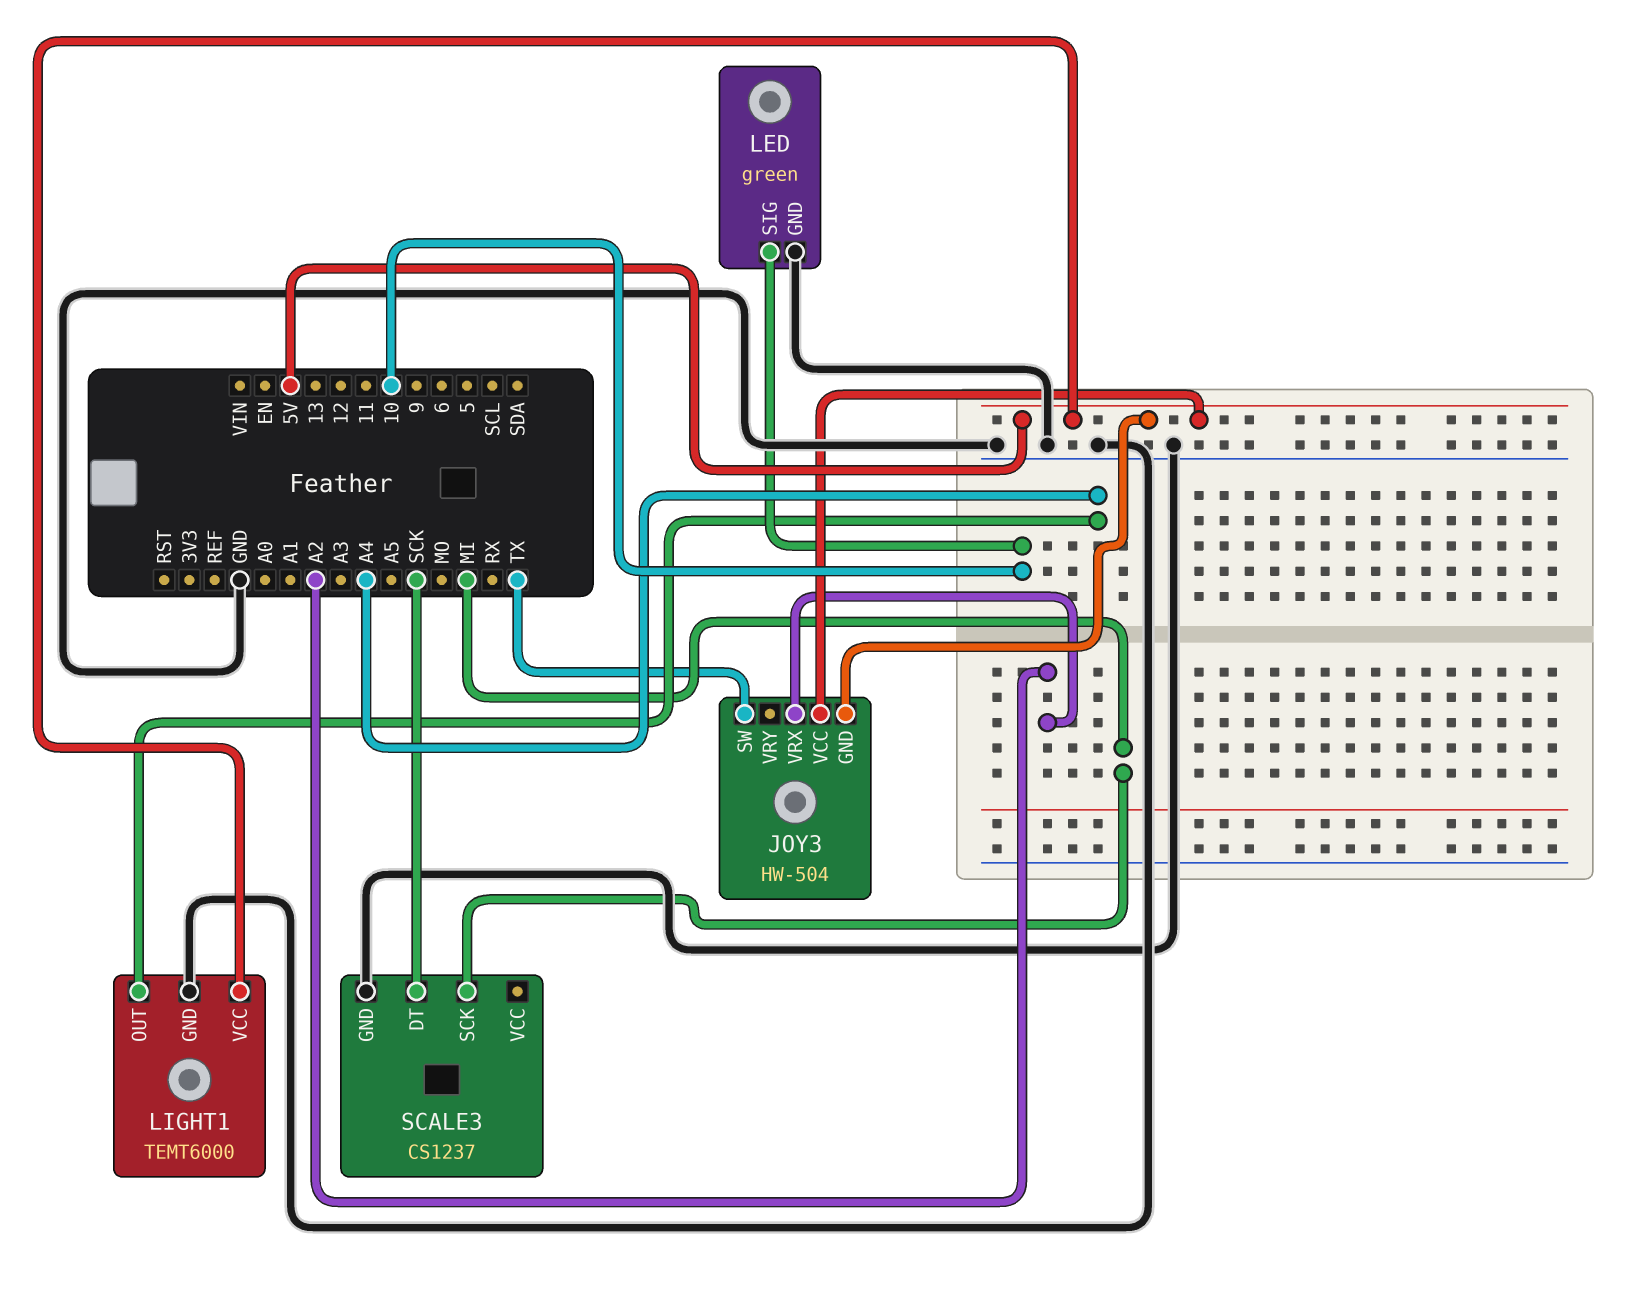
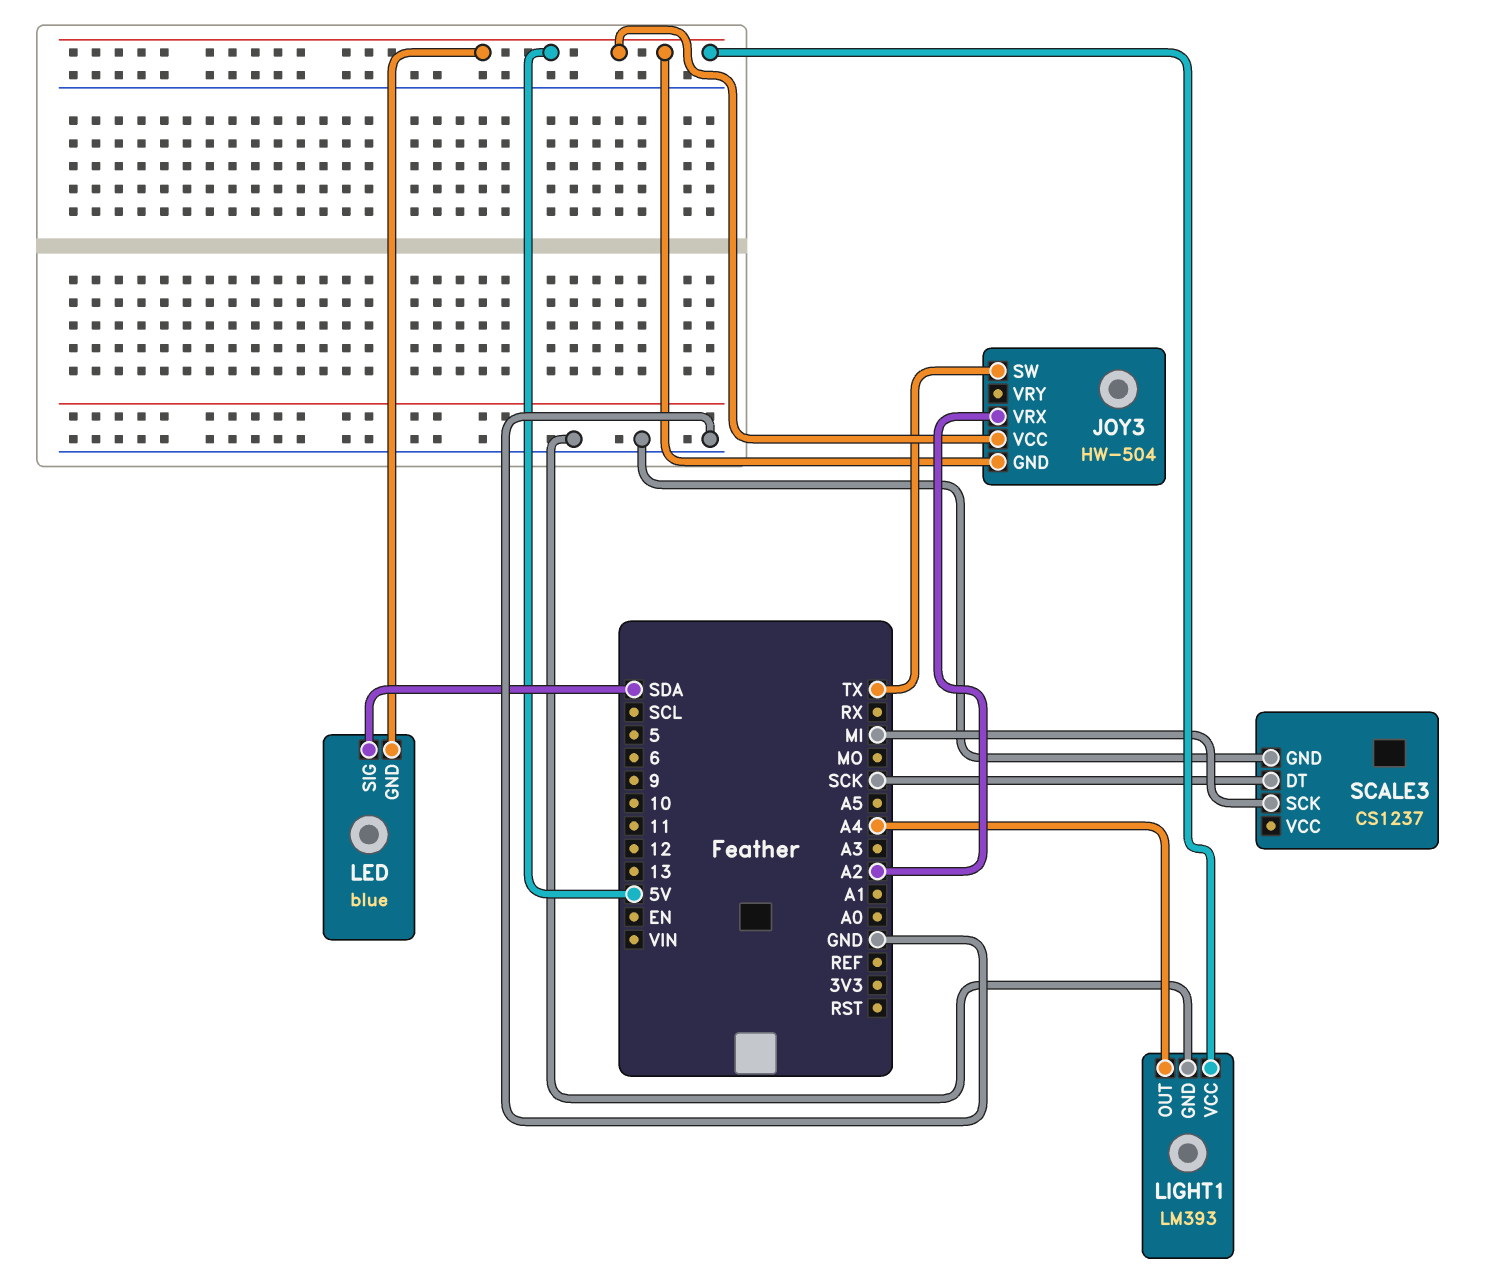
LED: green -> blue
LED pin GND: GND -> 5V
LED pin SIG: 10 -> SDA
LIGHT1: TEMT6000 -> LM393

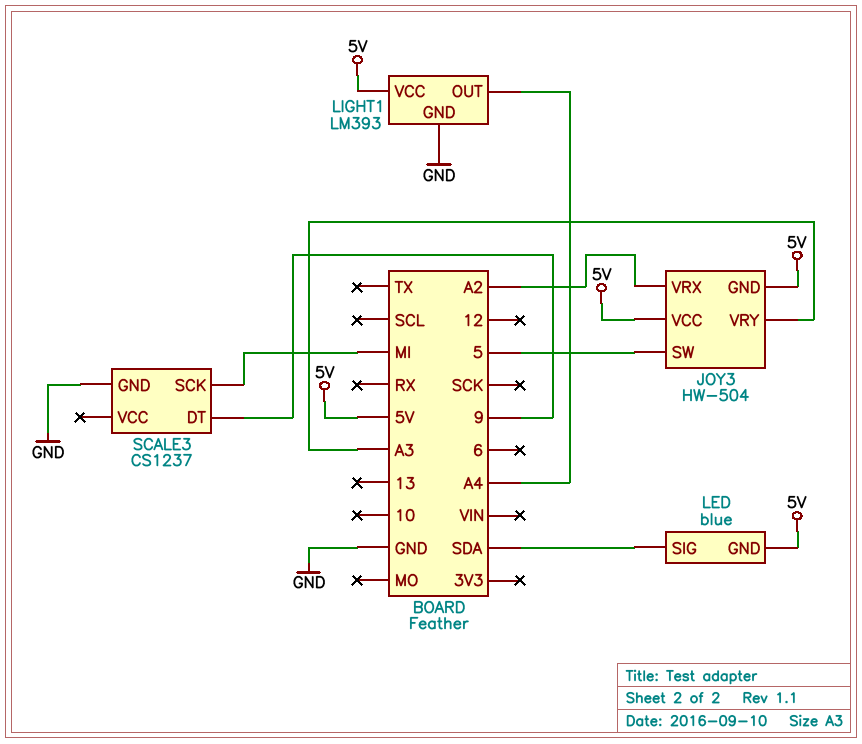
JOY3 pin SW: TX -> 5
JOY3 pin VRY: none -> A3
SCALE3 pin DT: SCK -> 9

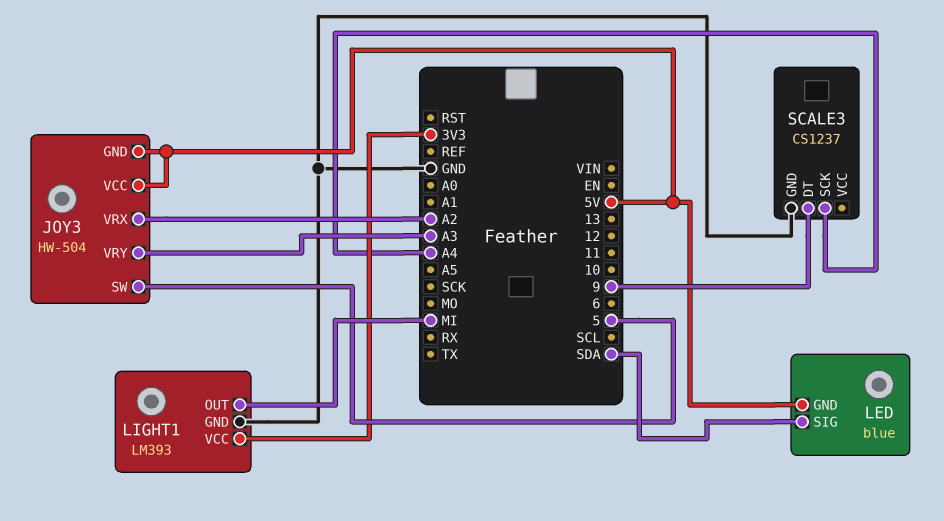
LIGHT1 pin OUT: A4 -> MI
LIGHT1 pin VCC: 5V -> 3V3
SCALE3 pin SCK: MI -> A4

